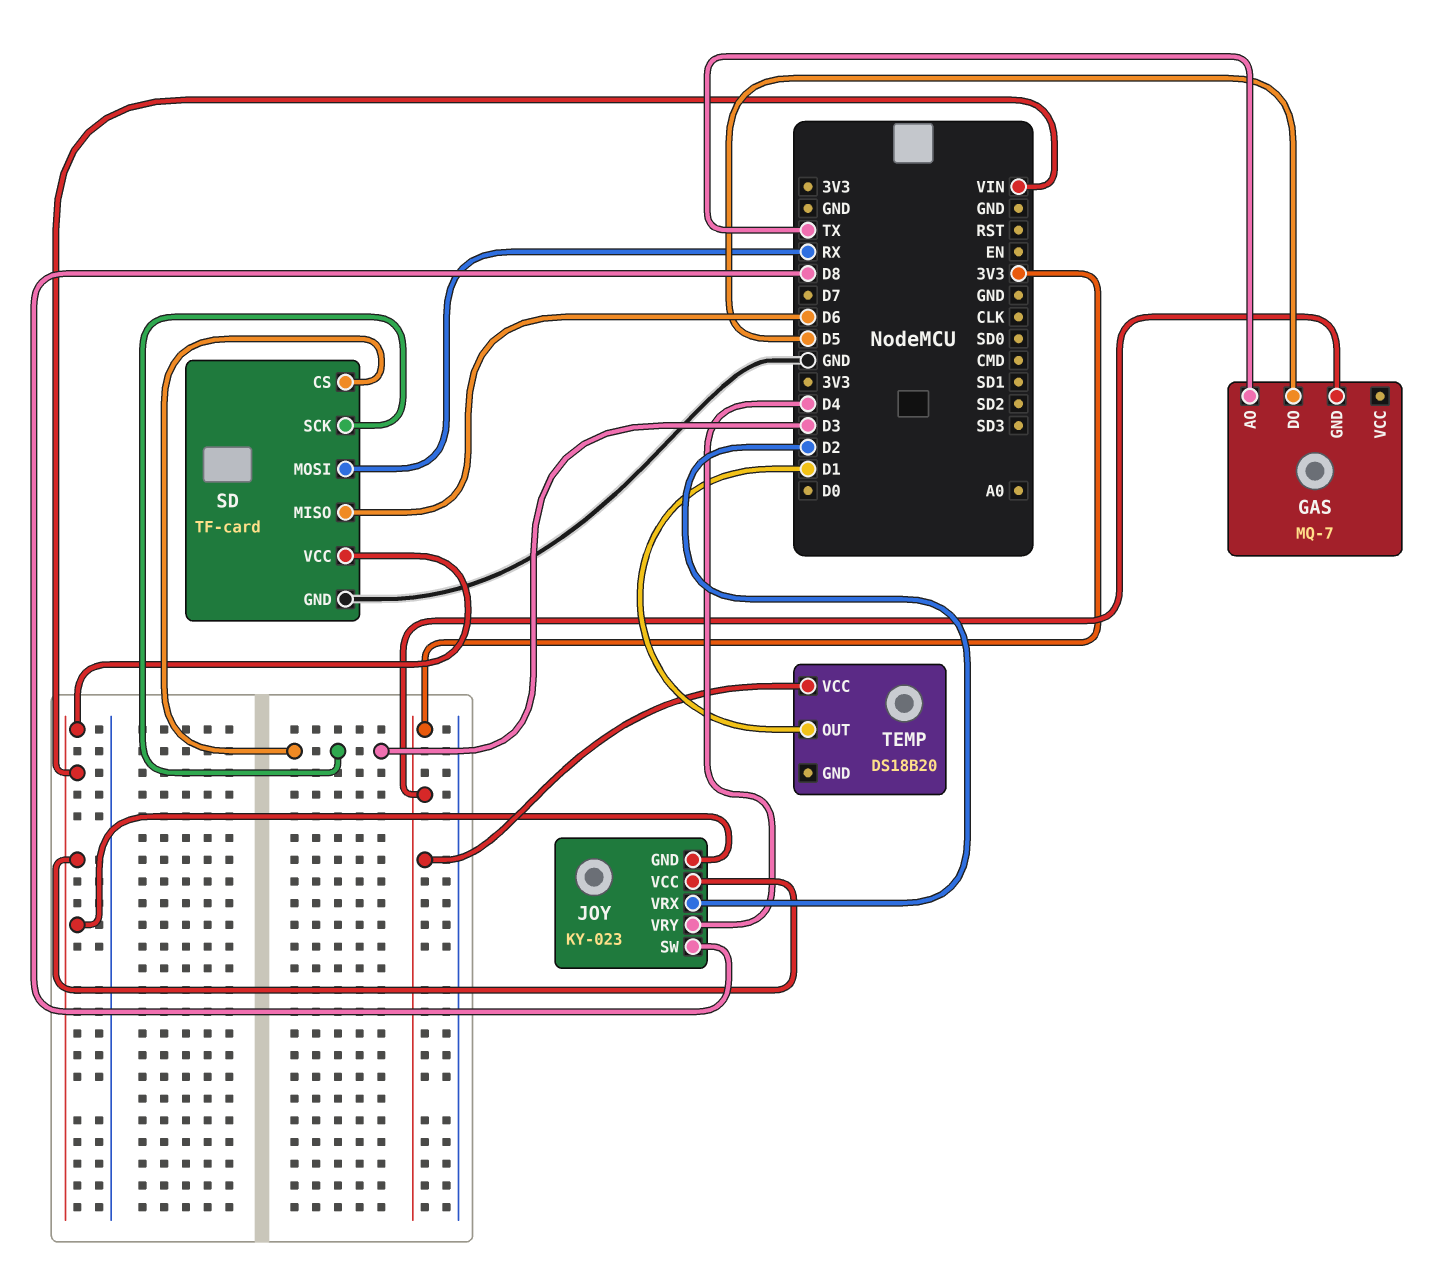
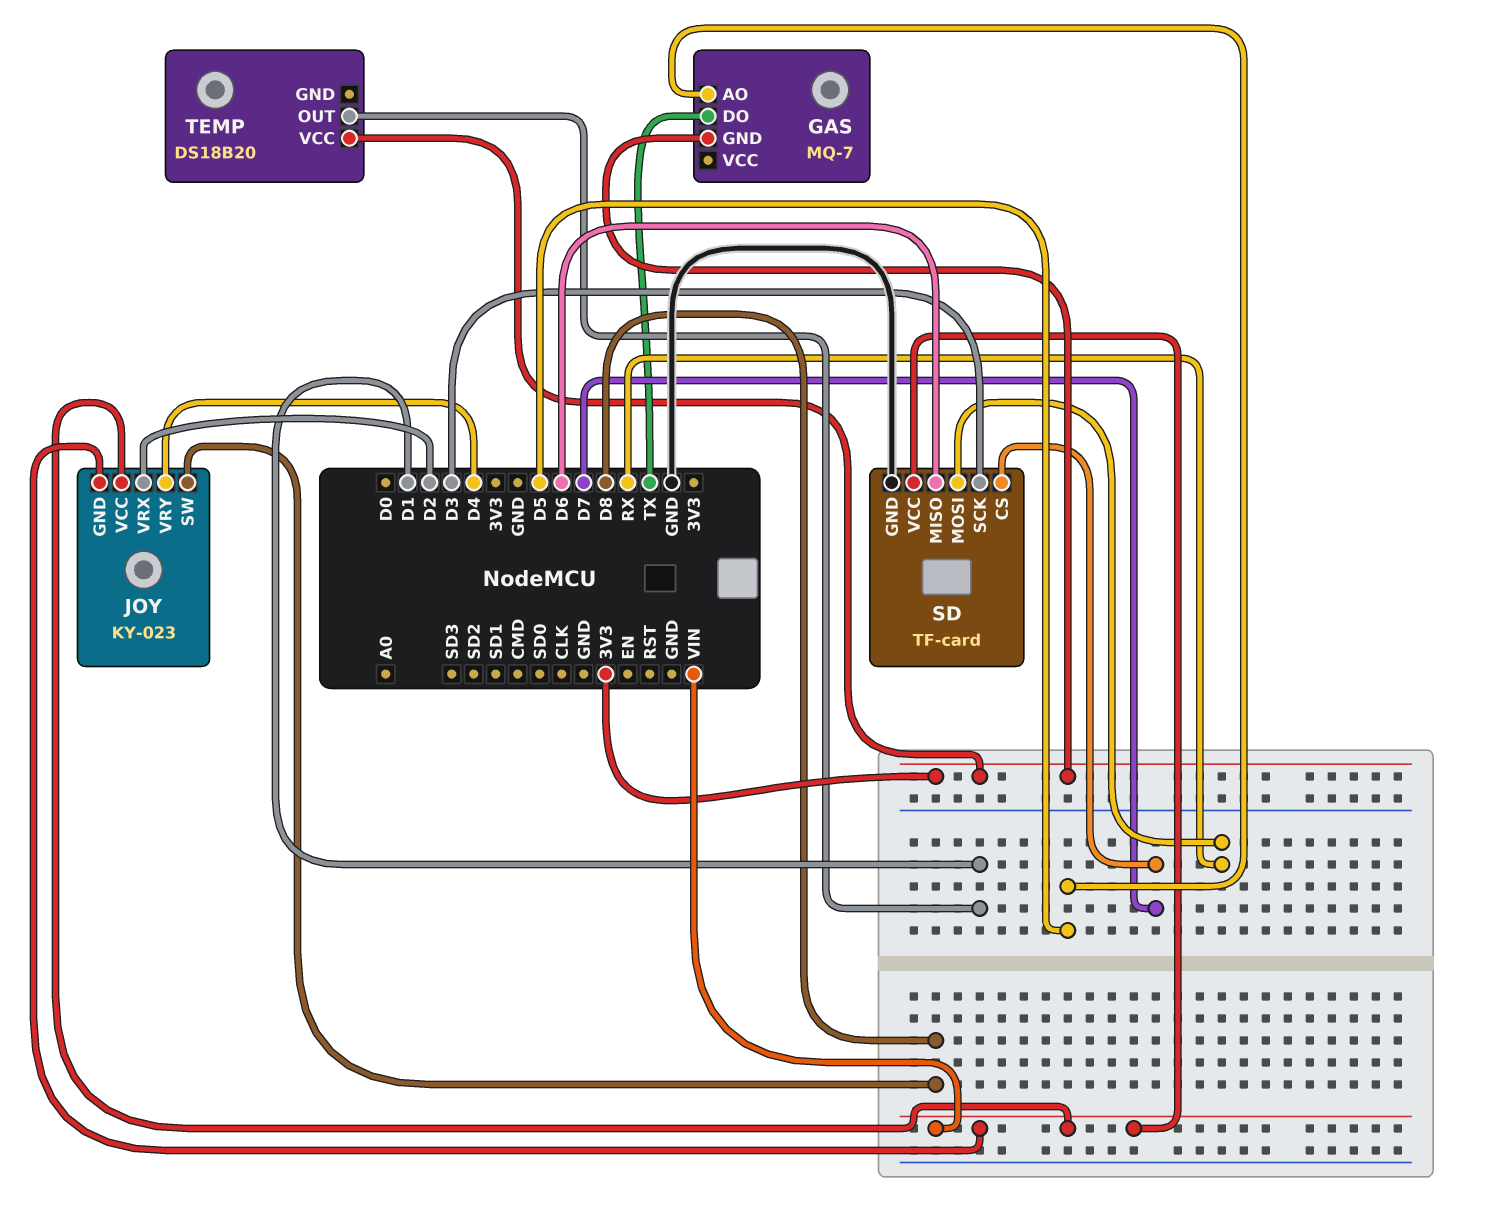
GAS pin AO: TX -> D5
GAS pin DO: D5 -> TX
SD pin CS: D3 -> D7

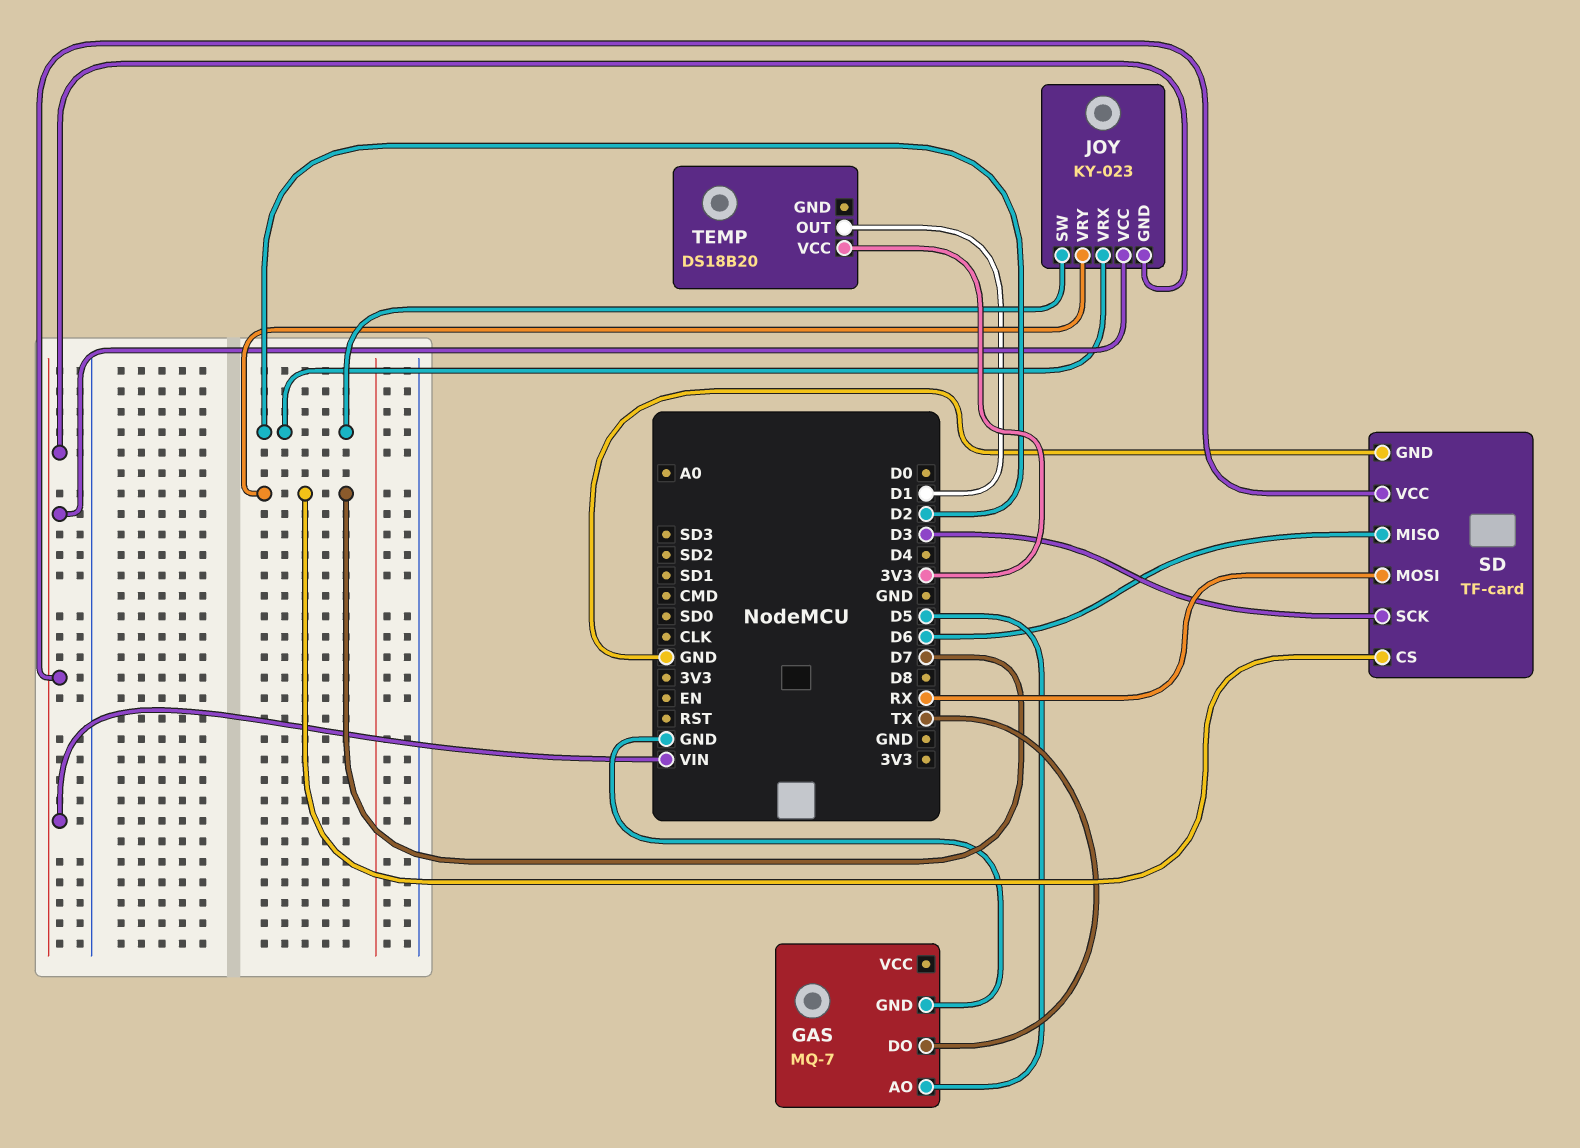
GAS pin GND: 3V3 -> GND
JOY pin SW: D8 -> D2
JOY pin VRY: D4 -> D7

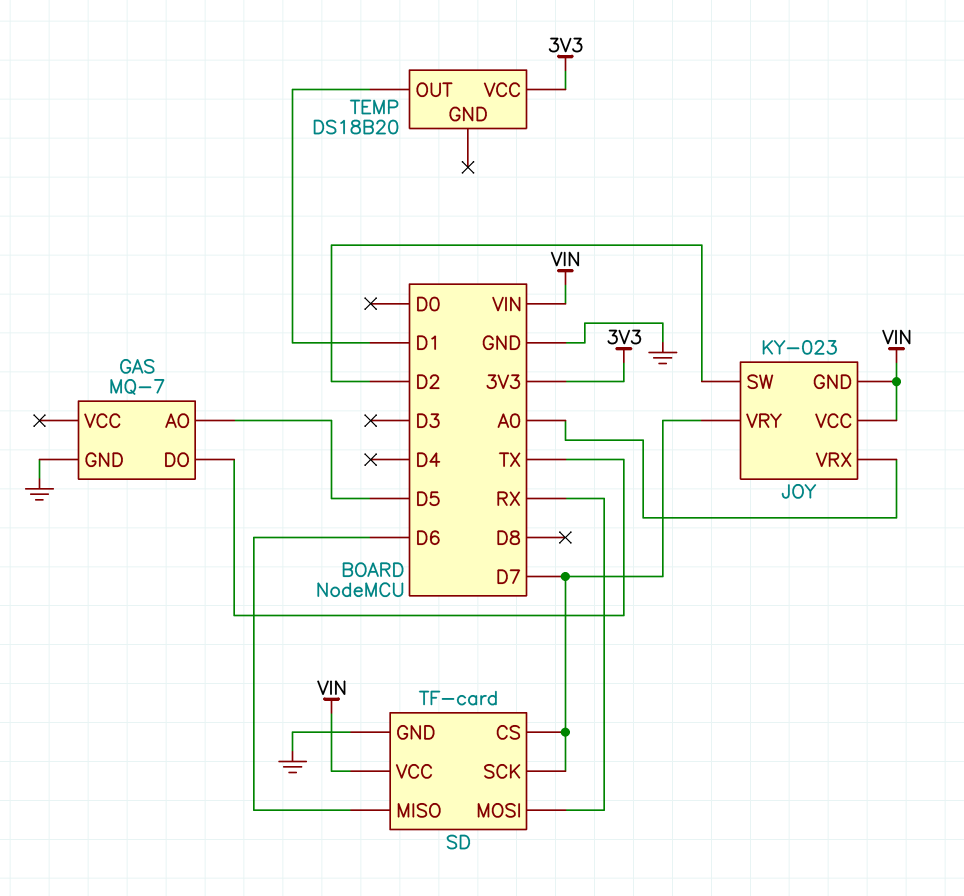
JOY pin VRX: D2 -> A0
SD pin SCK: D3 -> D7

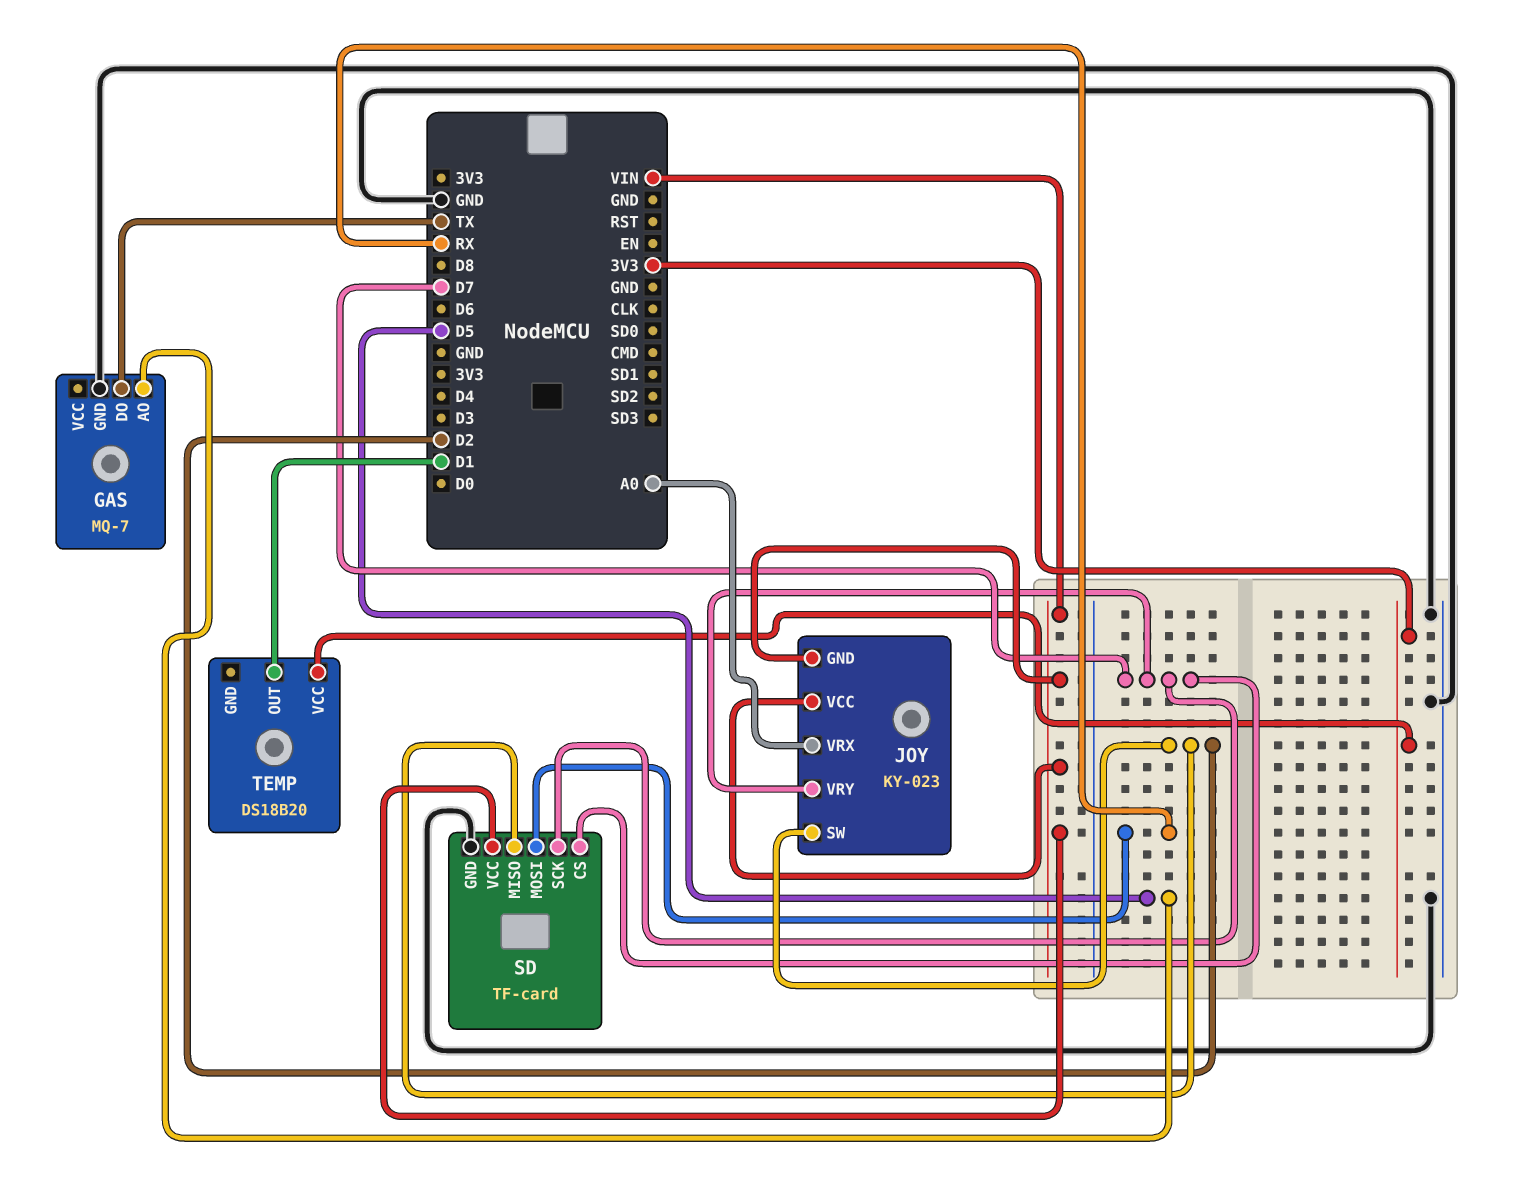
SD pin MISO: D6 -> D2

